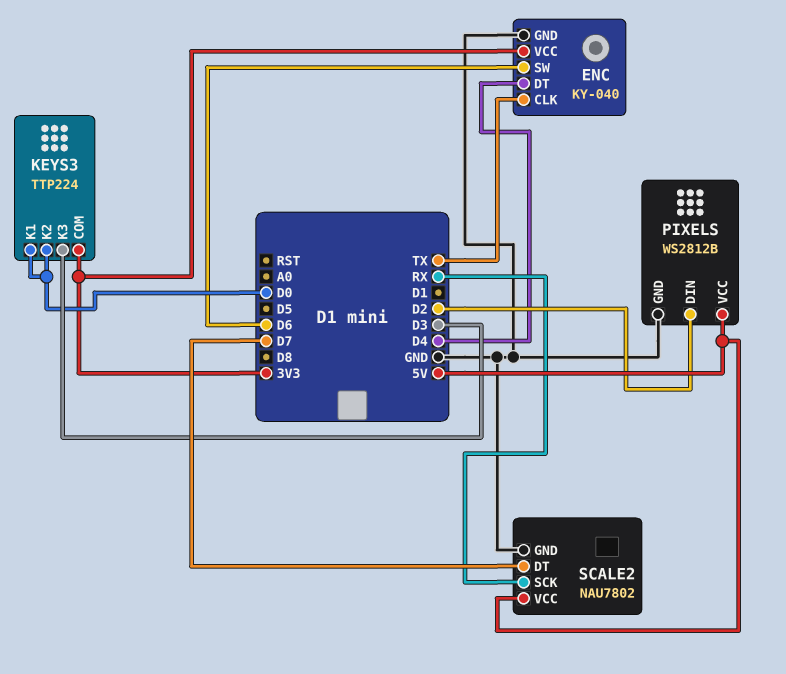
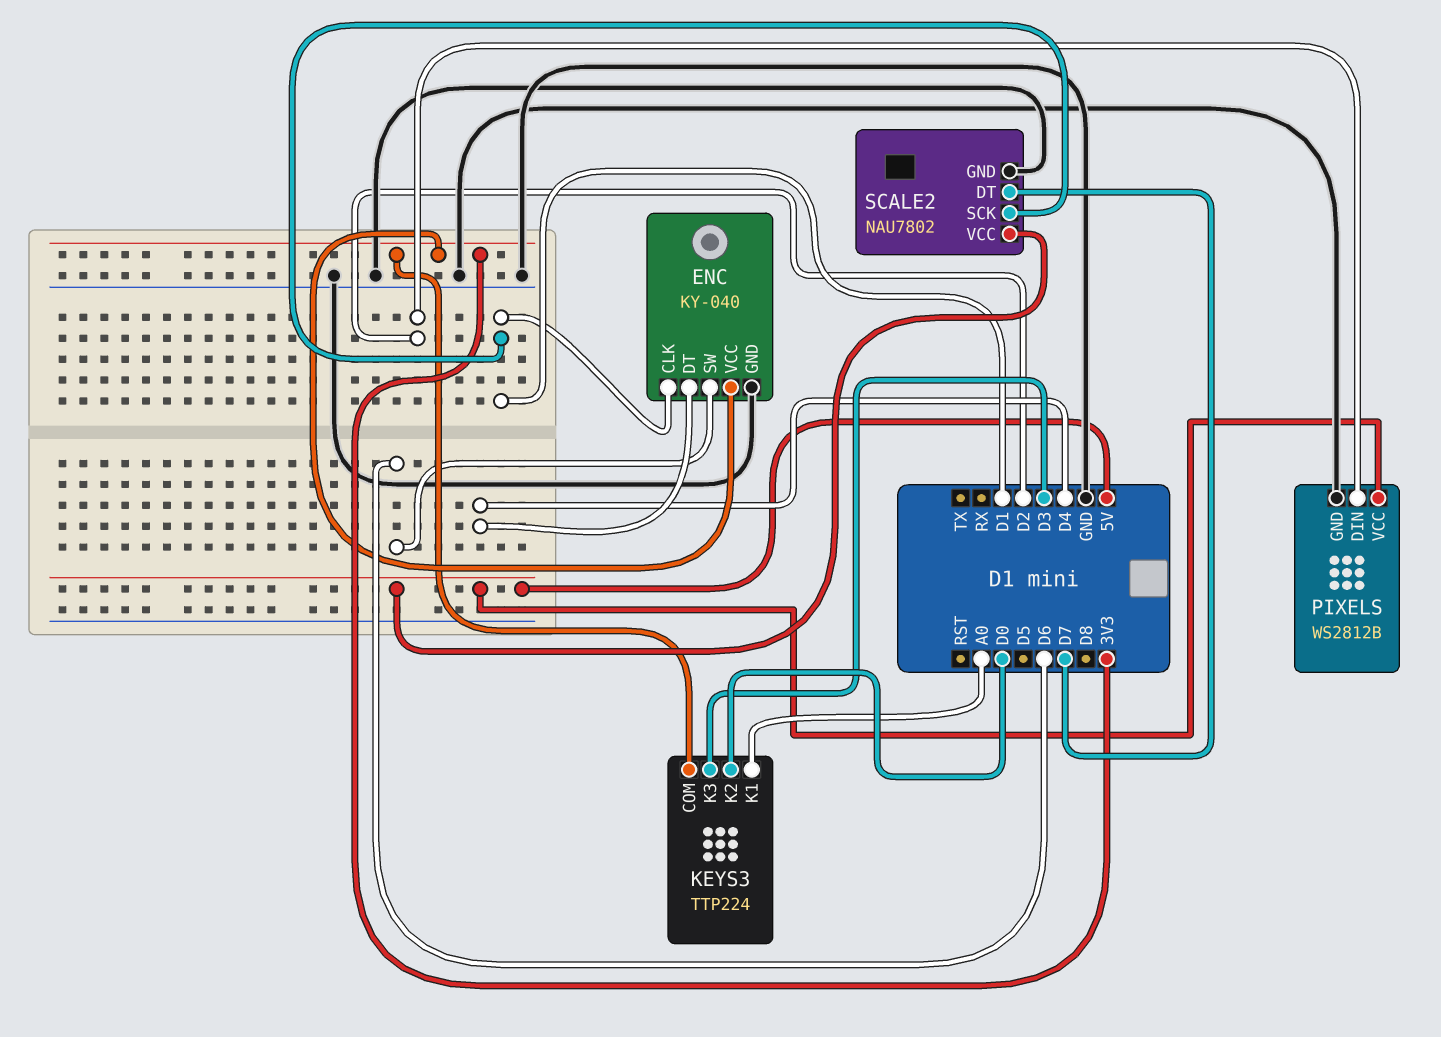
ENC pin CLK: TX -> D1
KEYS3 pin K1: D0 -> A0
SCALE2 pin SCK: RX -> D1

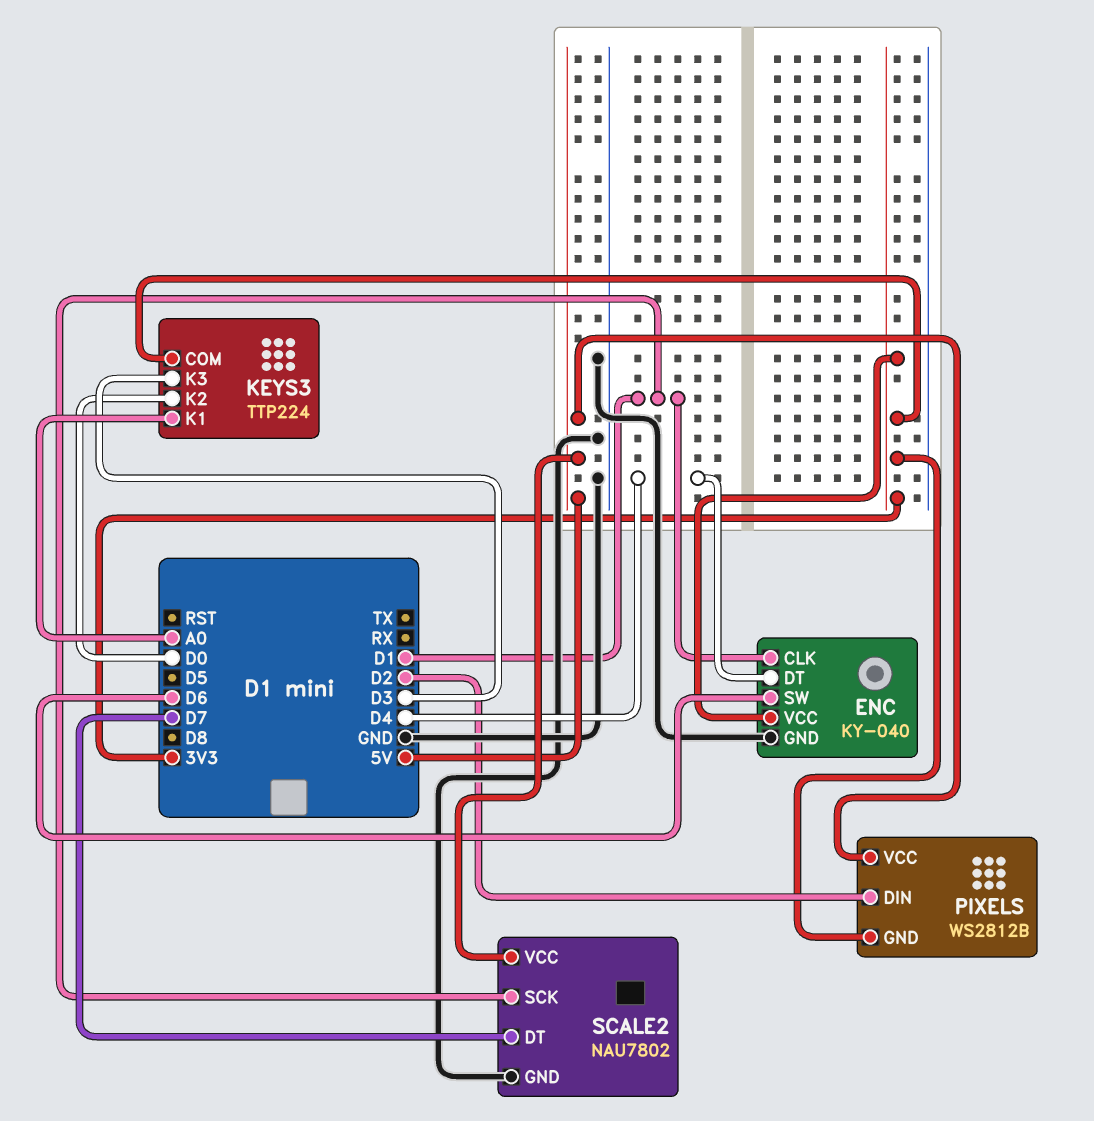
PIXELS pin GND: GND -> 3V3

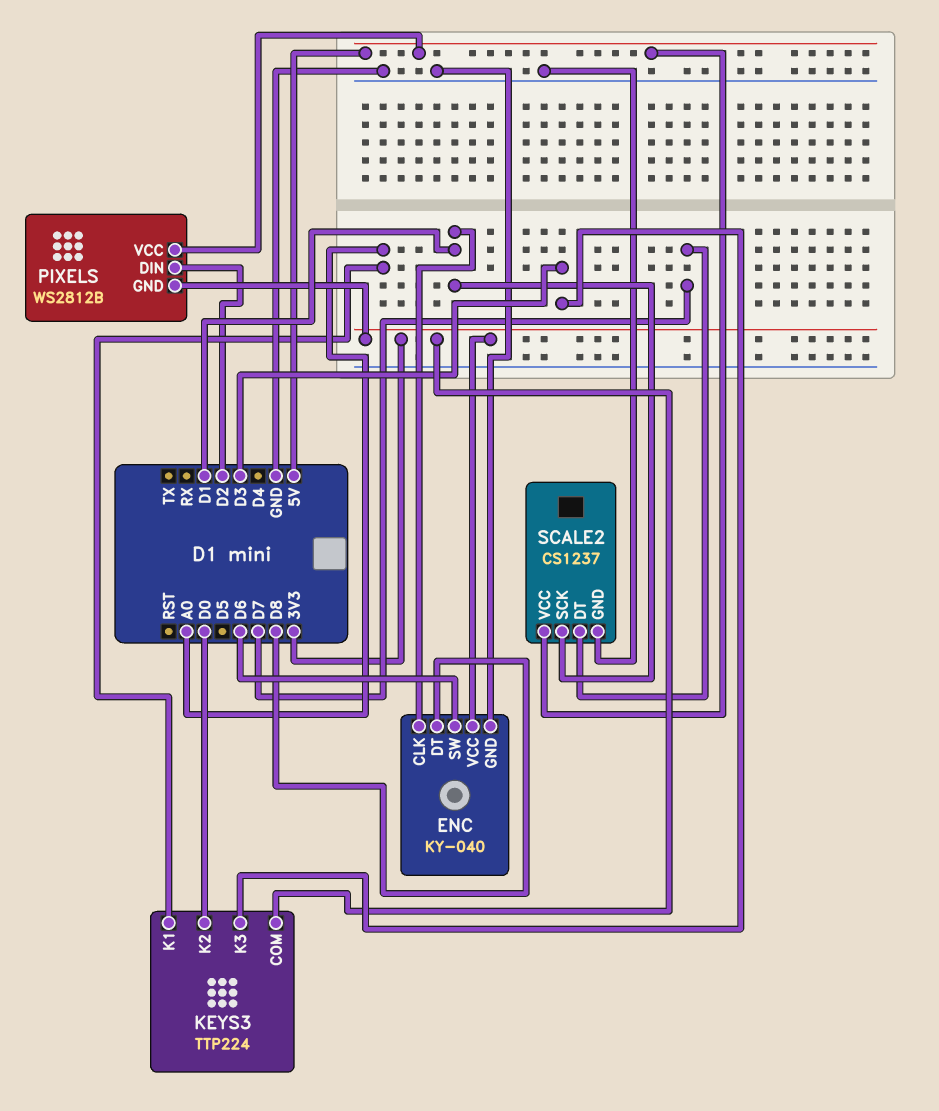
ENC pin DT: D4 -> D8
SCALE2: NAU7802 -> CS1237

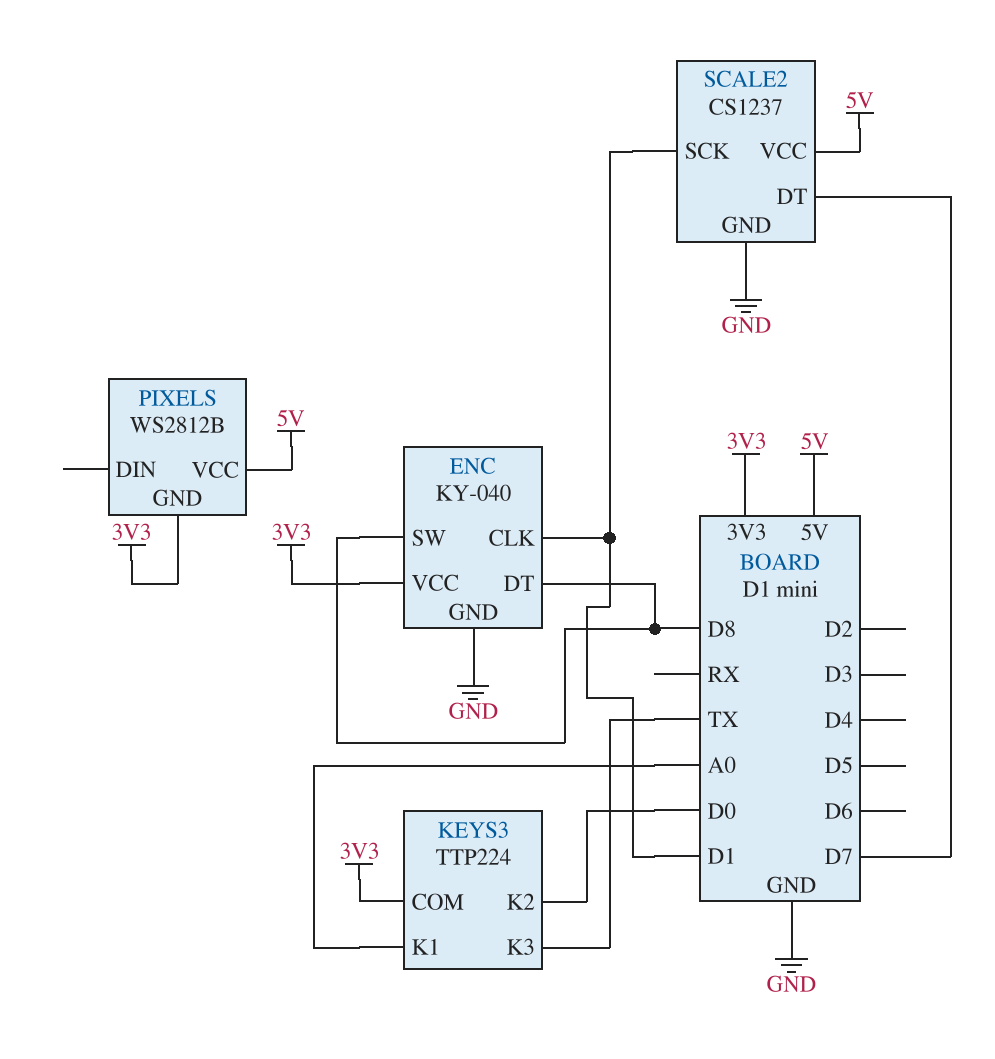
ENC pin SW: D6 -> D8
KEYS3 pin K3: D3 -> TX
PIXELS pin DIN: D2 -> none

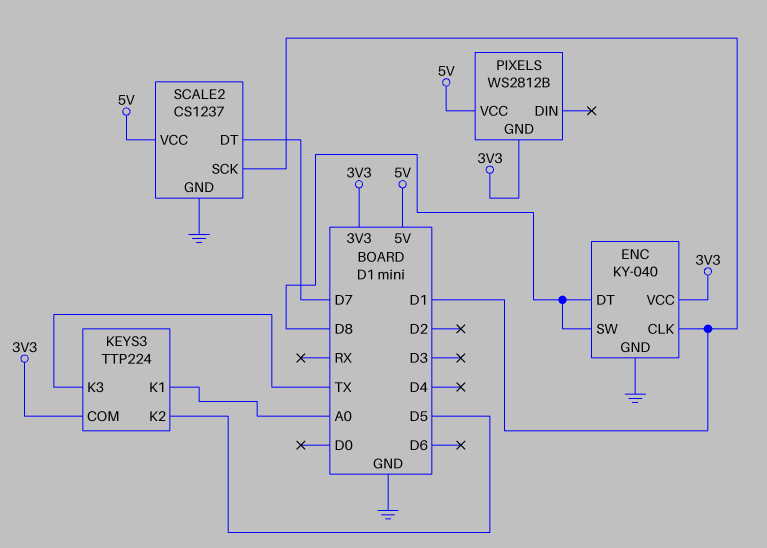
KEYS3 pin K2: D0 -> D5

